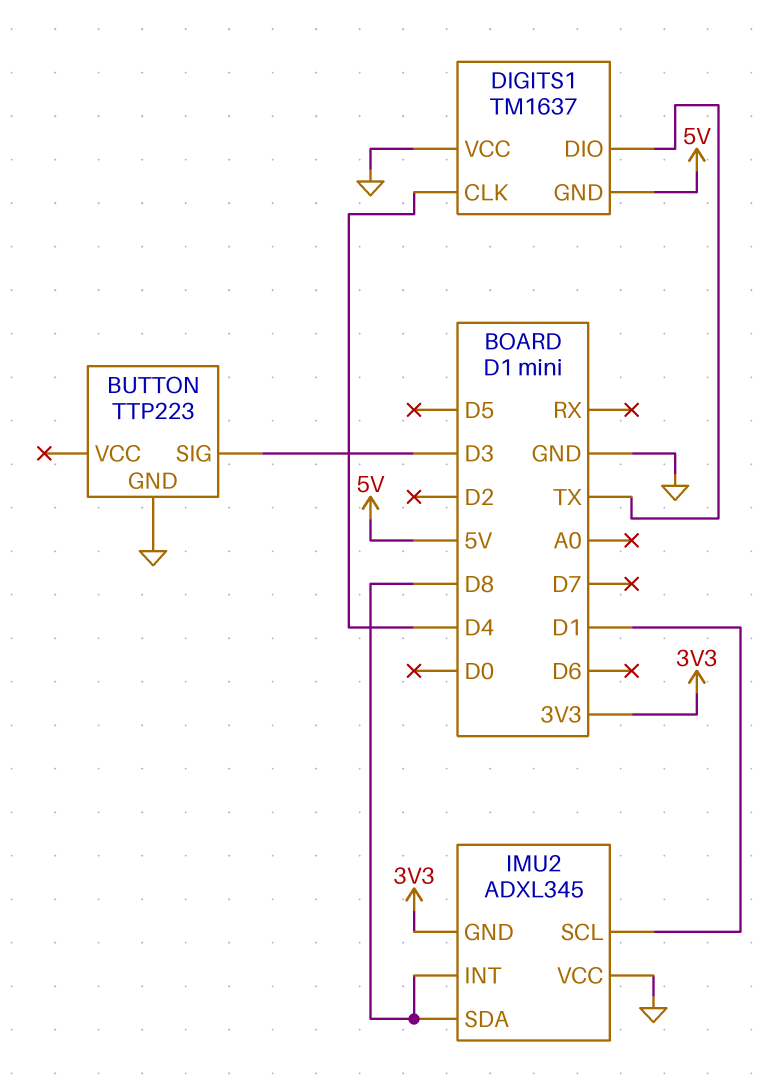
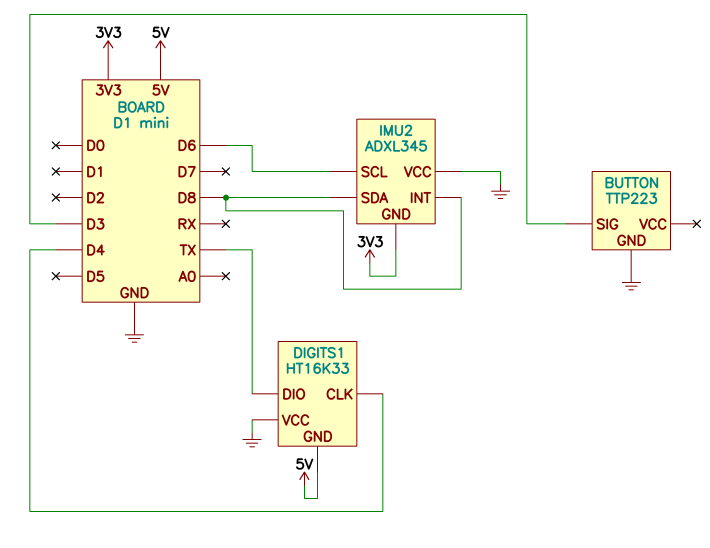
DIGITS1: TM1637 -> HT16K33
IMU2 pin SCL: D1 -> D6

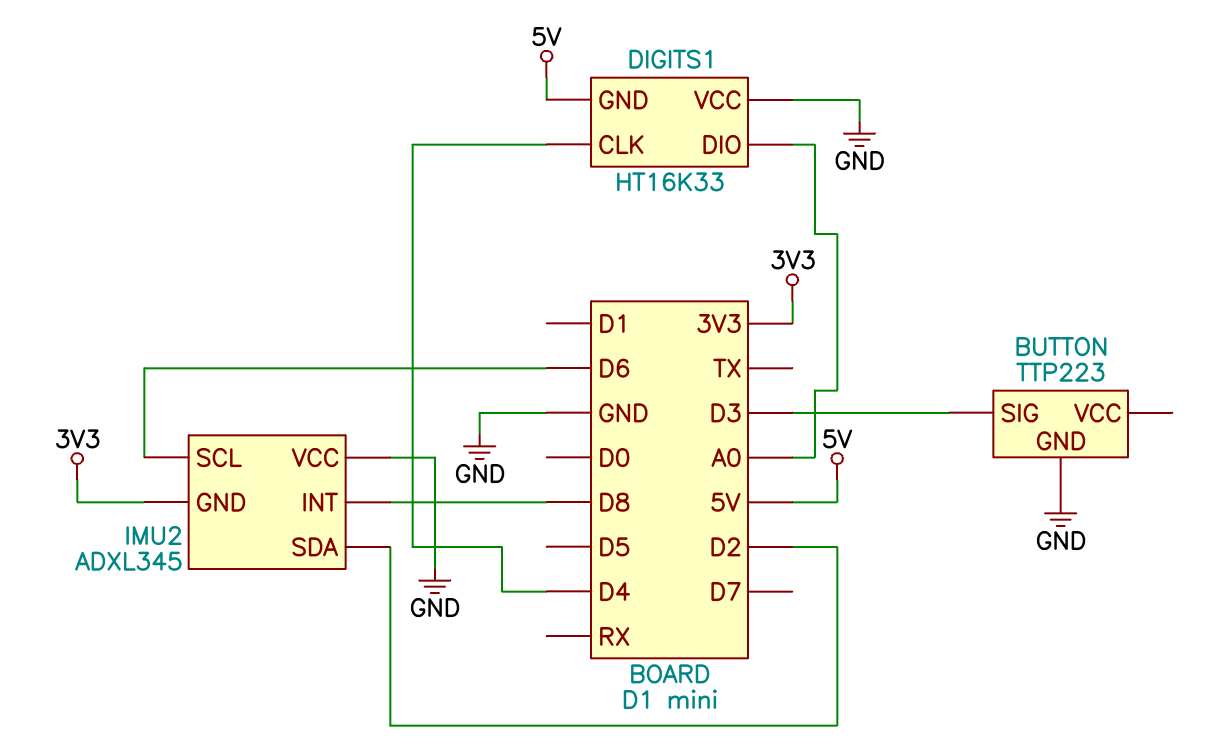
DIGITS1 pin DIO: TX -> A0
IMU2 pin SDA: D8 -> D2

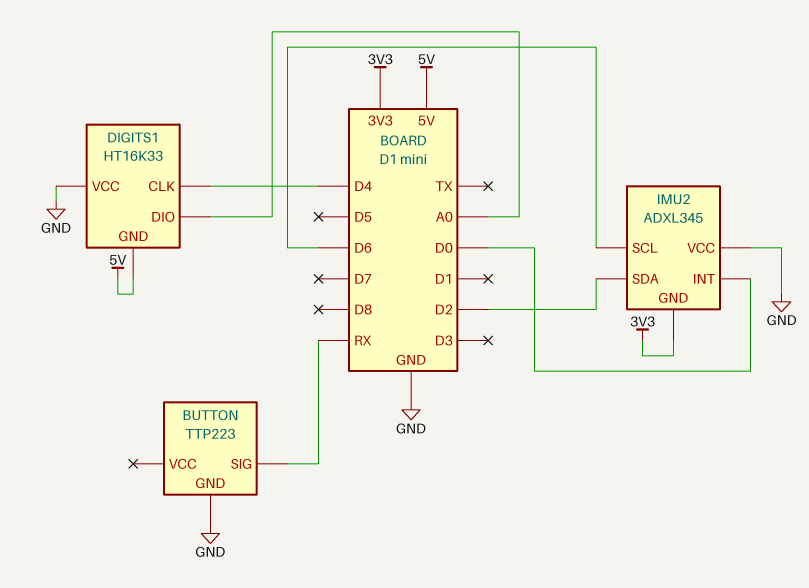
BUTTON pin SIG: D3 -> RX
IMU2 pin INT: D8 -> D0

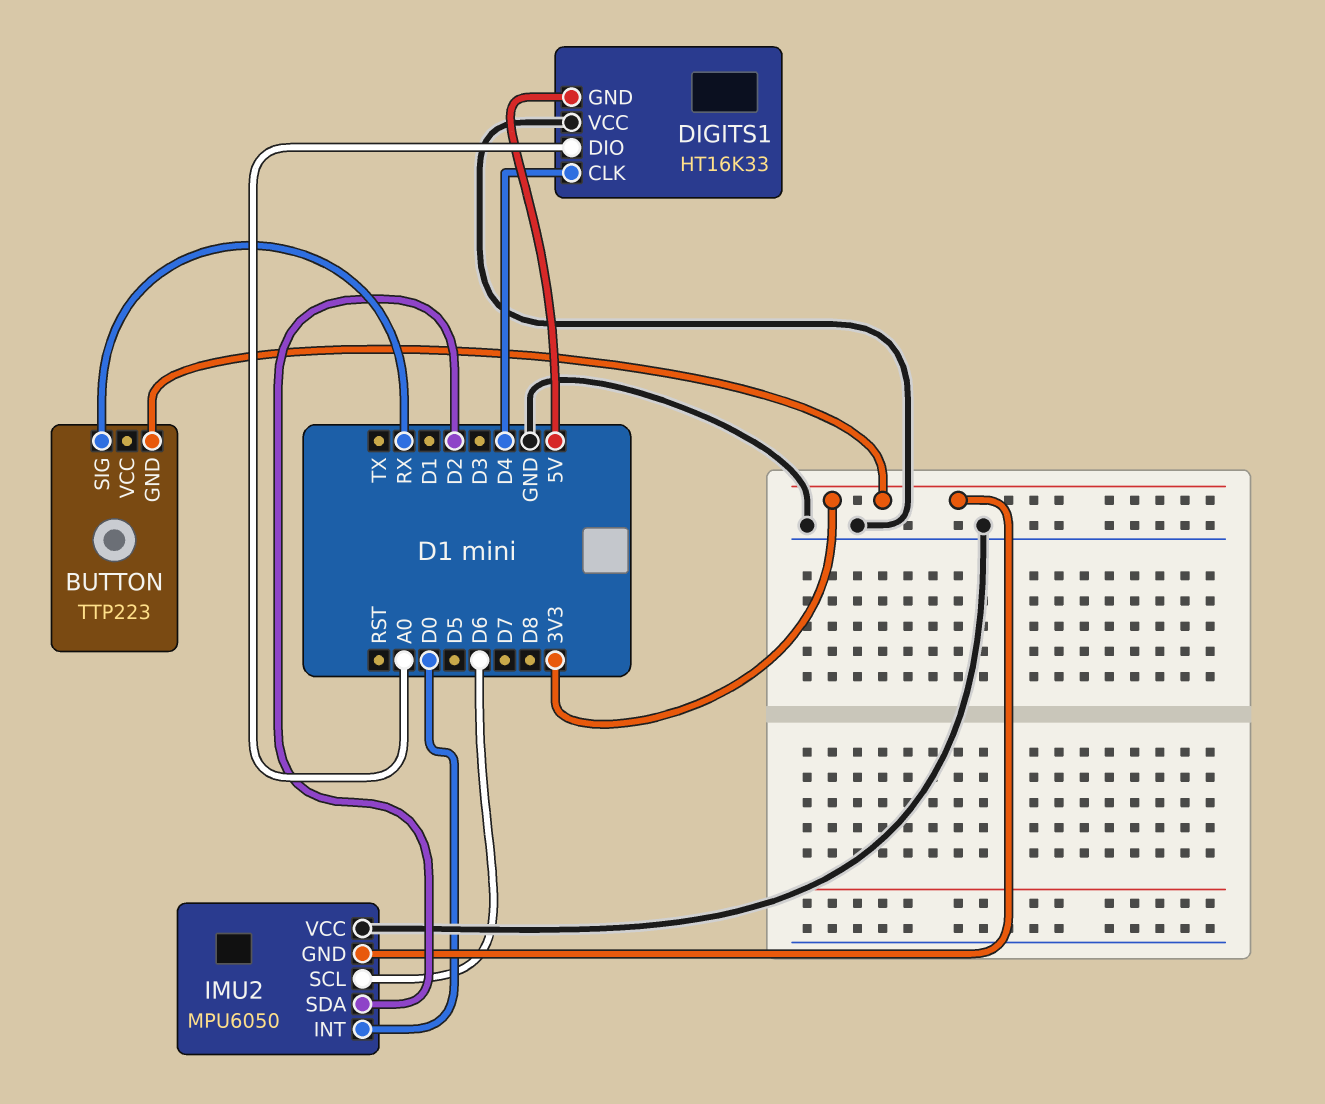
BUTTON pin GND: GND -> 3V3
IMU2: ADXL345 -> MPU6050

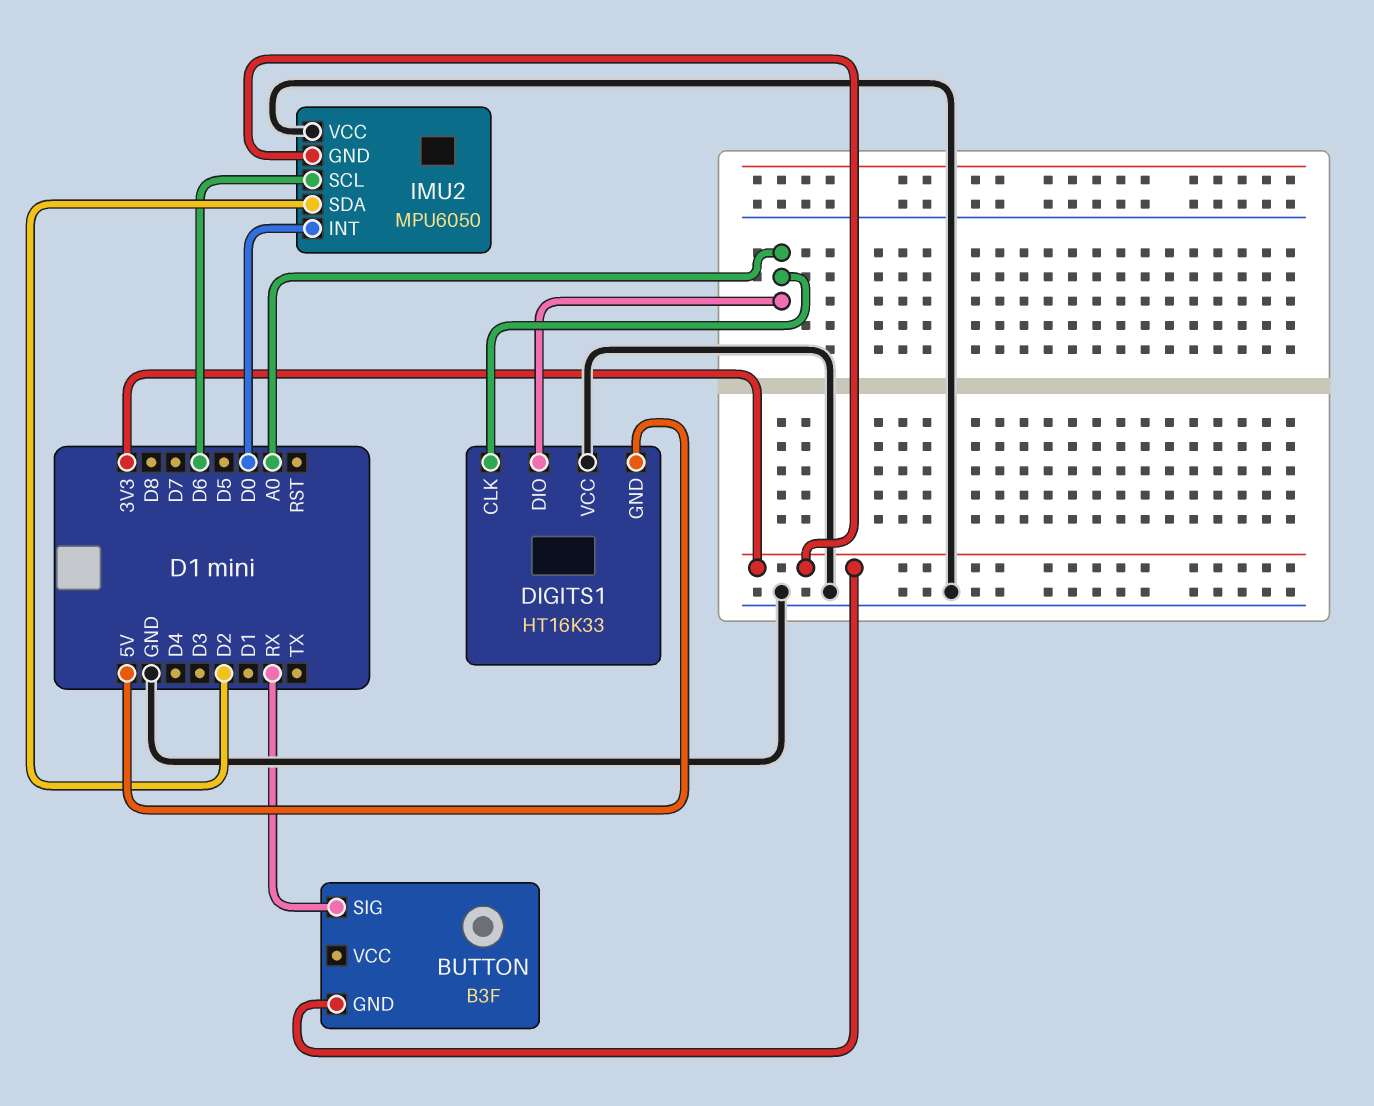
BUTTON: TTP223 -> B3F
DIGITS1 pin CLK: D4 -> A0

